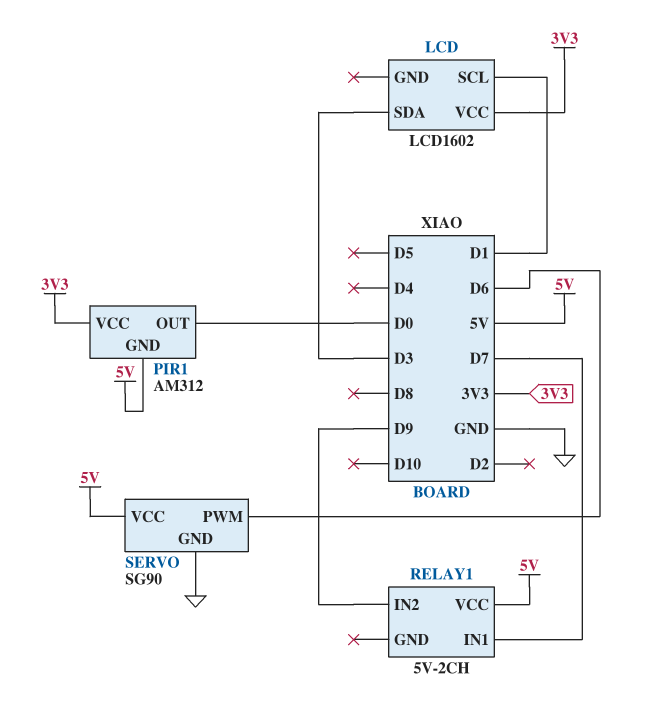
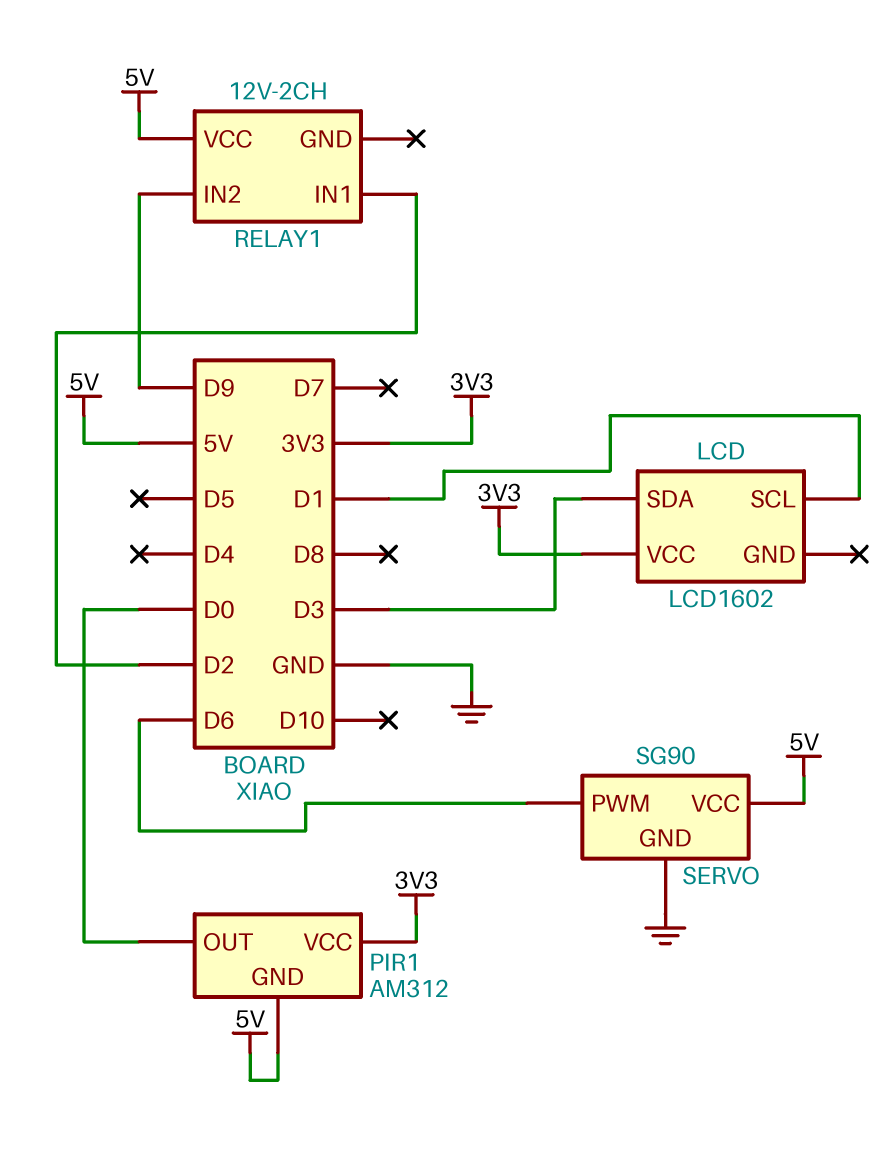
RELAY1: 5V-2CH -> 12V-2CH
RELAY1 pin IN1: D7 -> D2

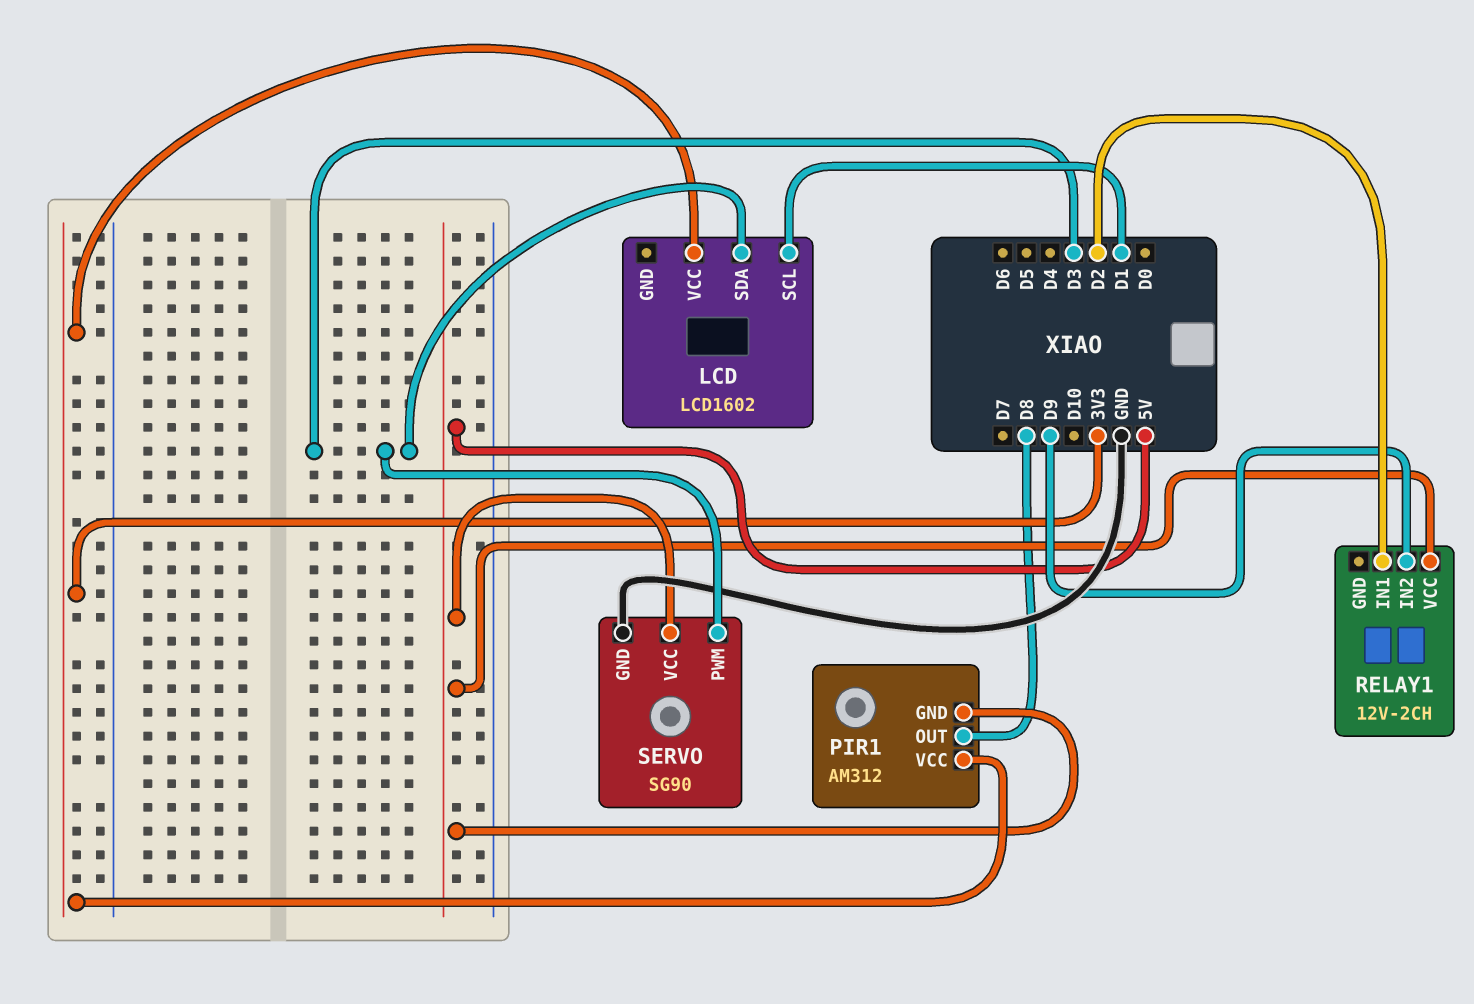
PIR1 pin OUT: D0 -> D8
SERVO pin PWM: D6 -> D3

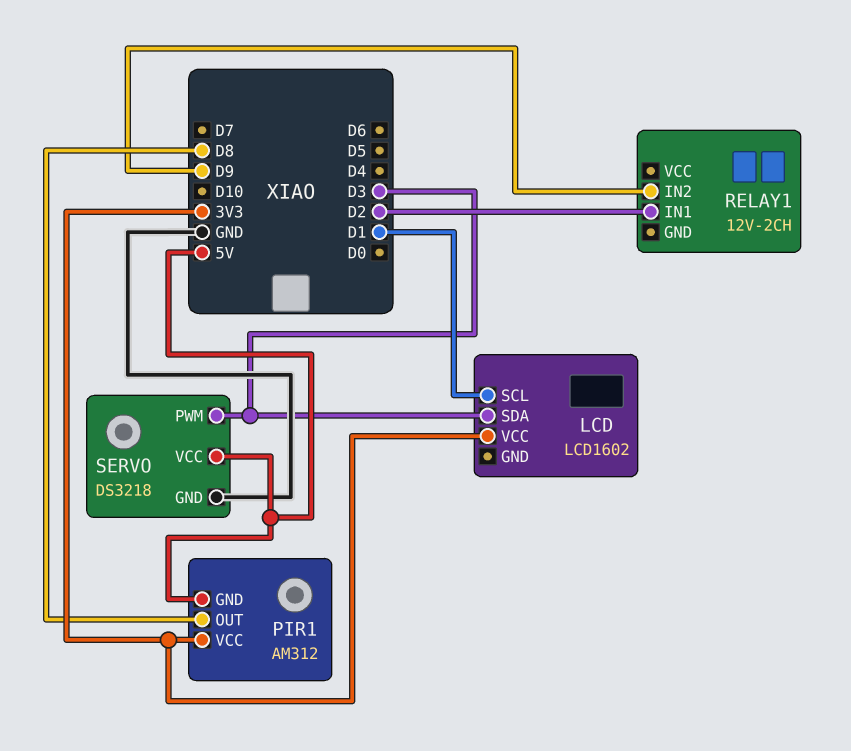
RELAY1 pin VCC: 5V -> none
SERVO: SG90 -> DS3218

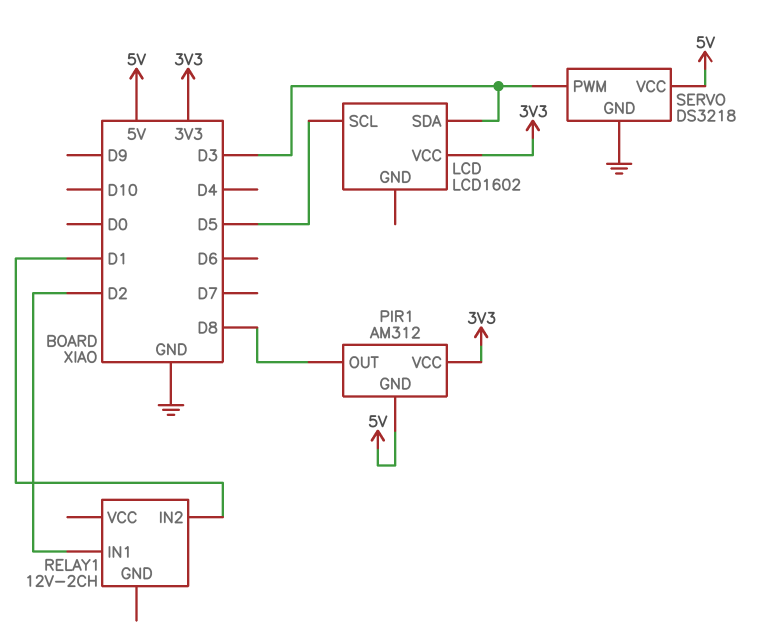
LCD pin SCL: D1 -> D5
RELAY1 pin IN2: D9 -> D1

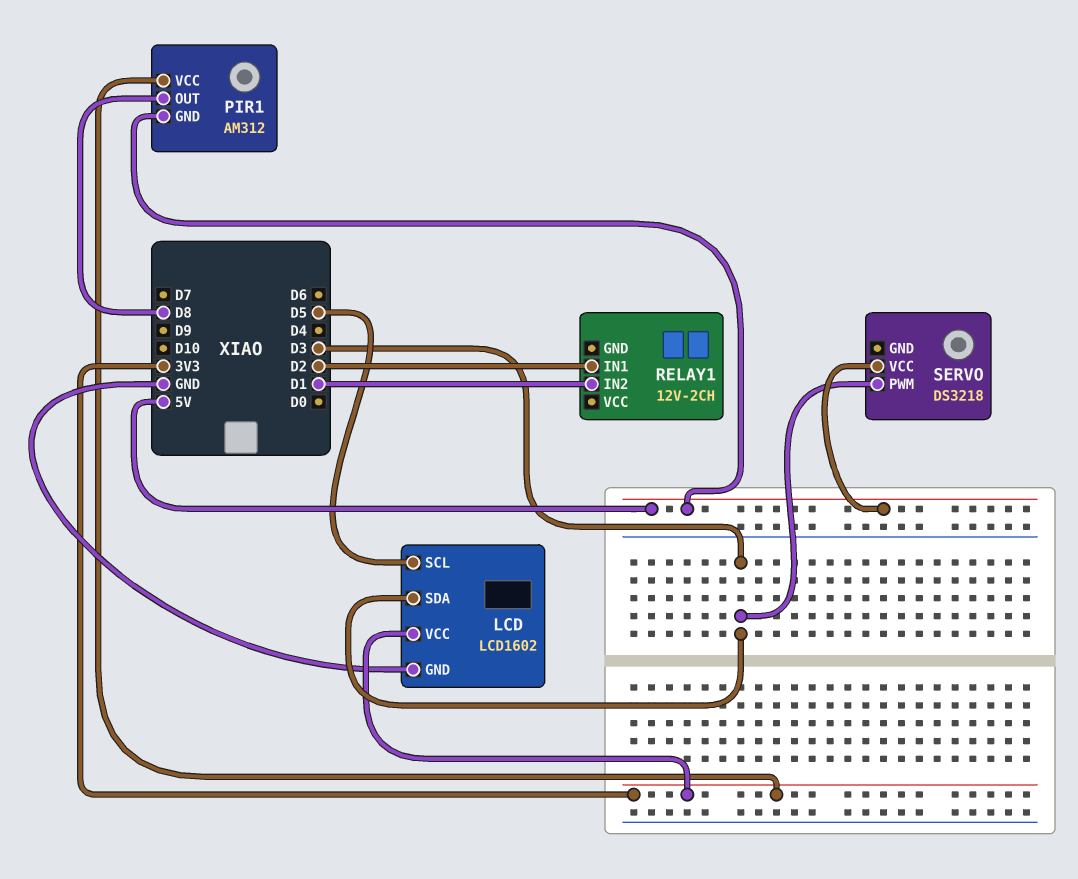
LCD pin GND: none -> GND
SERVO pin GND: GND -> none

